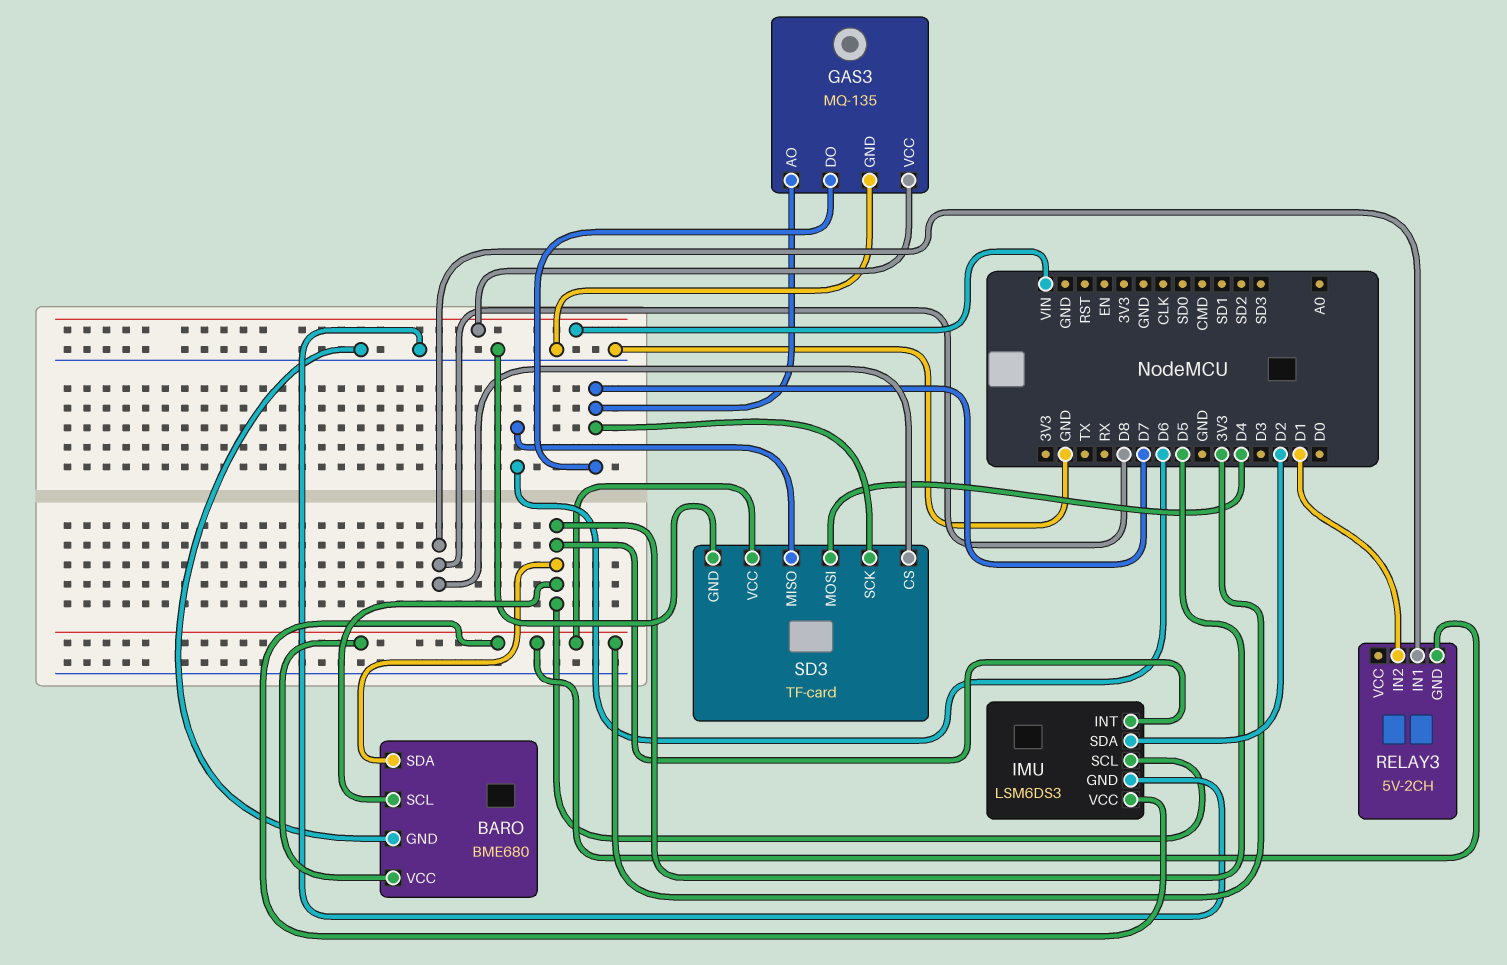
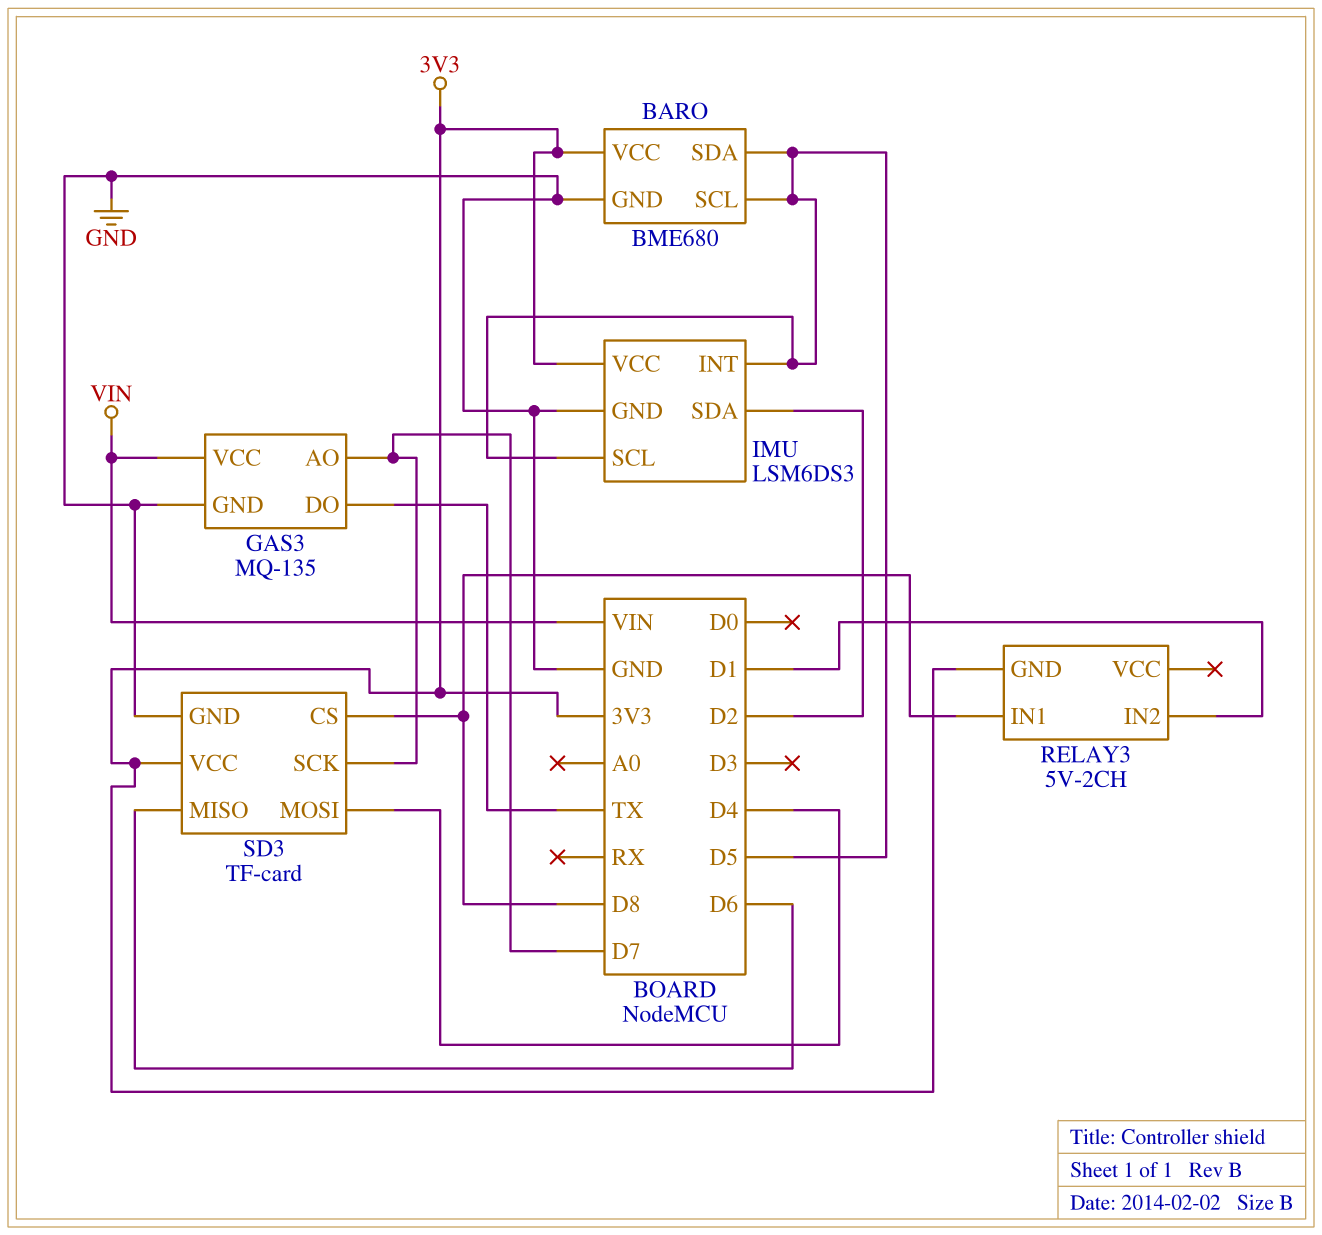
GAS3 pin DO: D7 -> TX

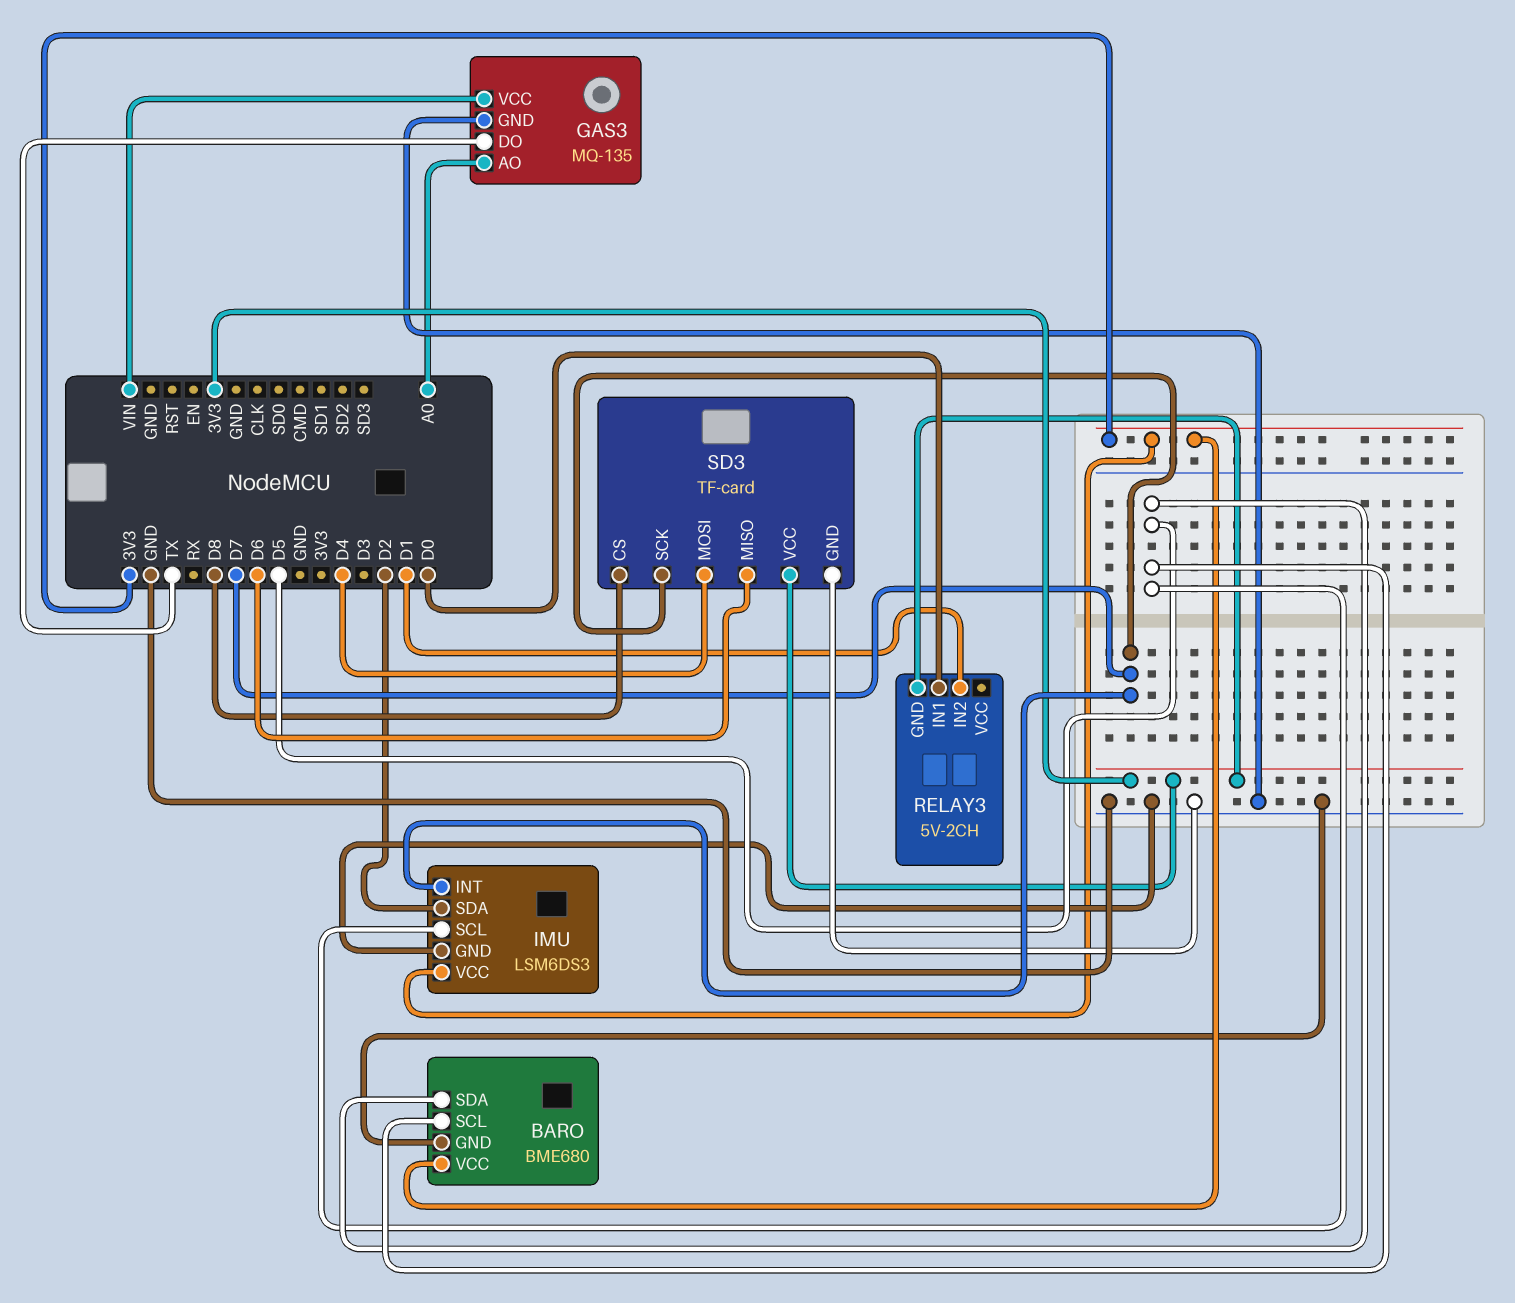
GAS3 pin AO: D7 -> A0
IMU pin INT: D5 -> D7
RELAY3 pin IN1: D8 -> D0

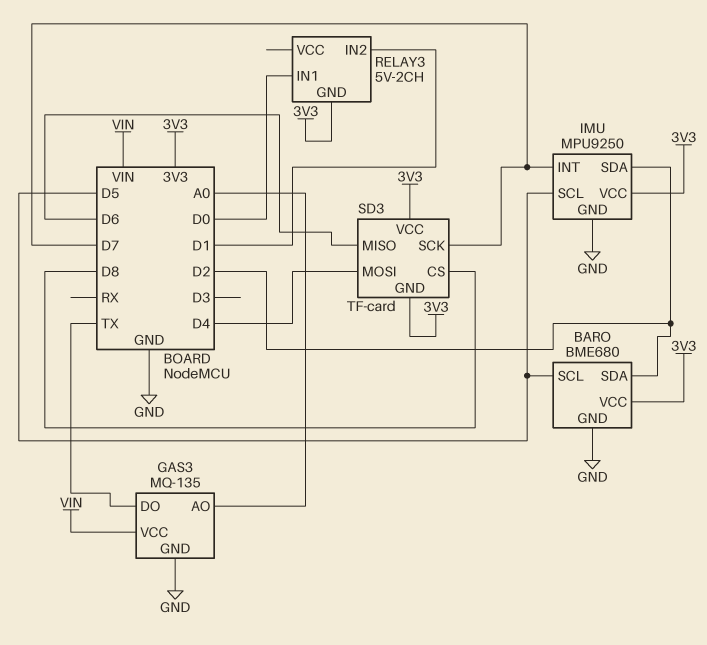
BARO pin SDA: D5 -> D2
IMU: LSM6DS3 -> MPU9250
SD3 pin GND: GND -> 3V3

